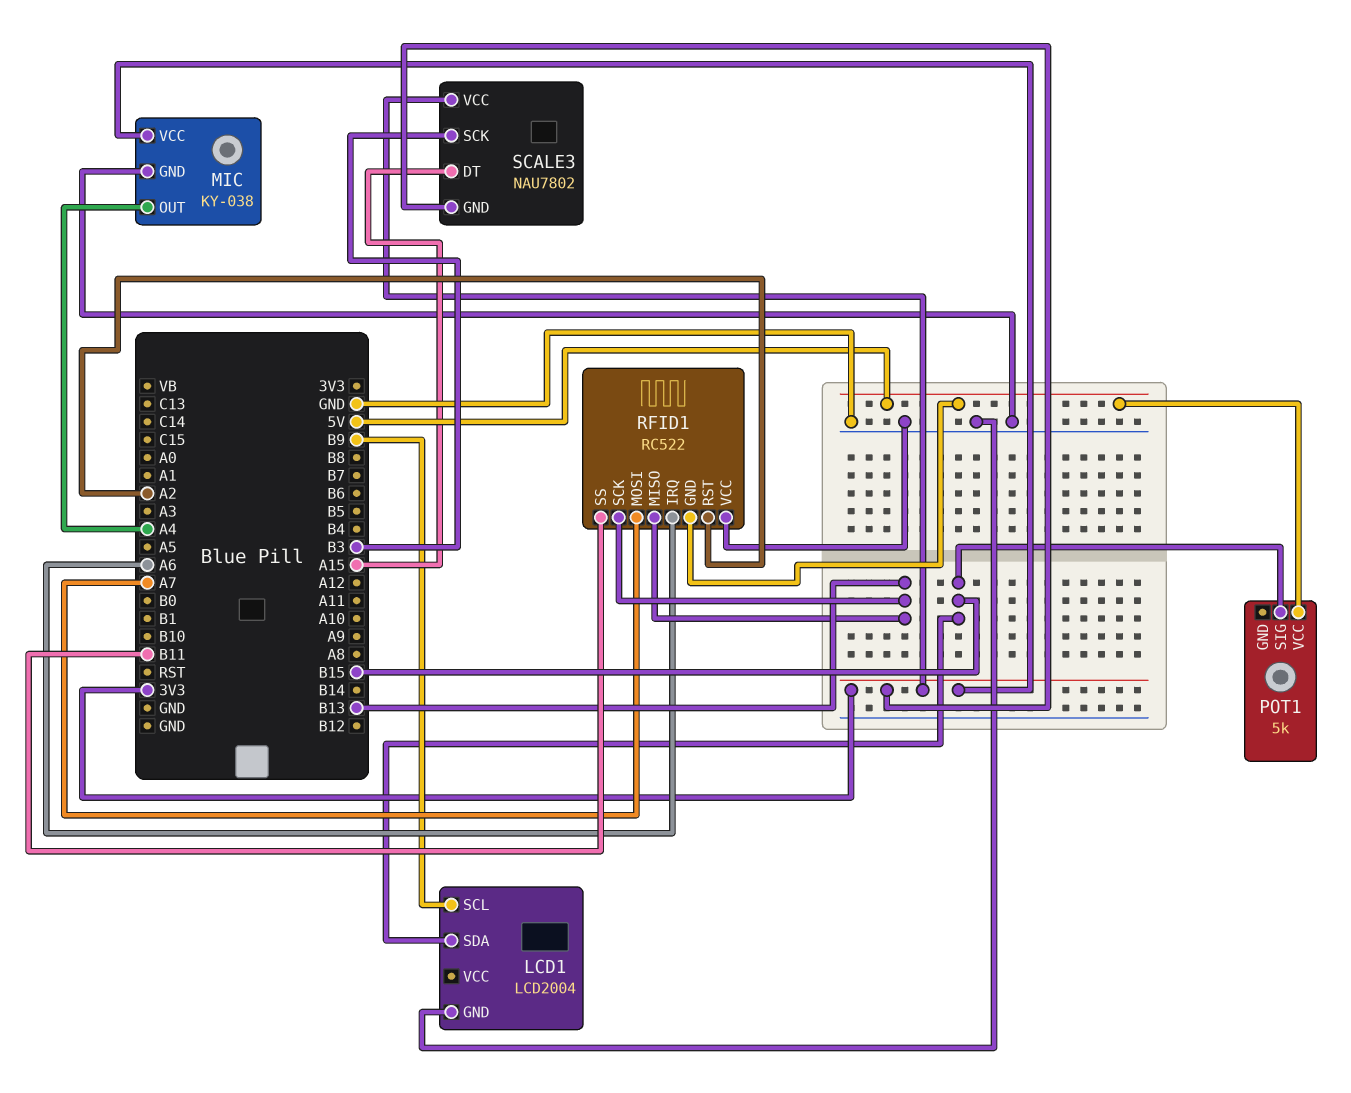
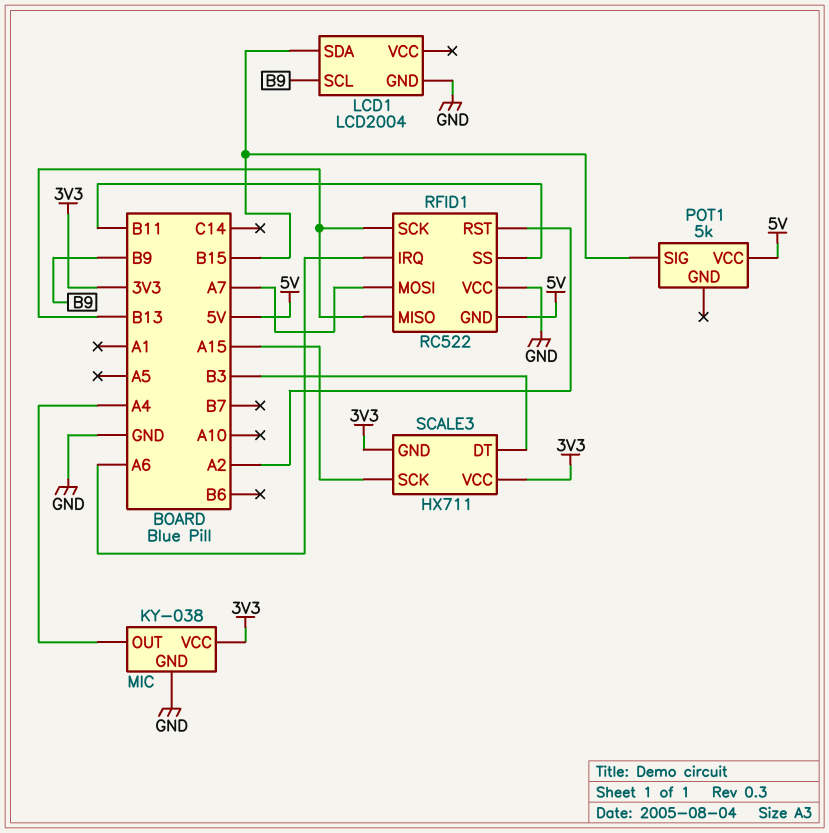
SCALE3: NAU7802 -> HX711
SCALE3 pin DT: A15 -> B3
SCALE3 pin SCK: B3 -> A15

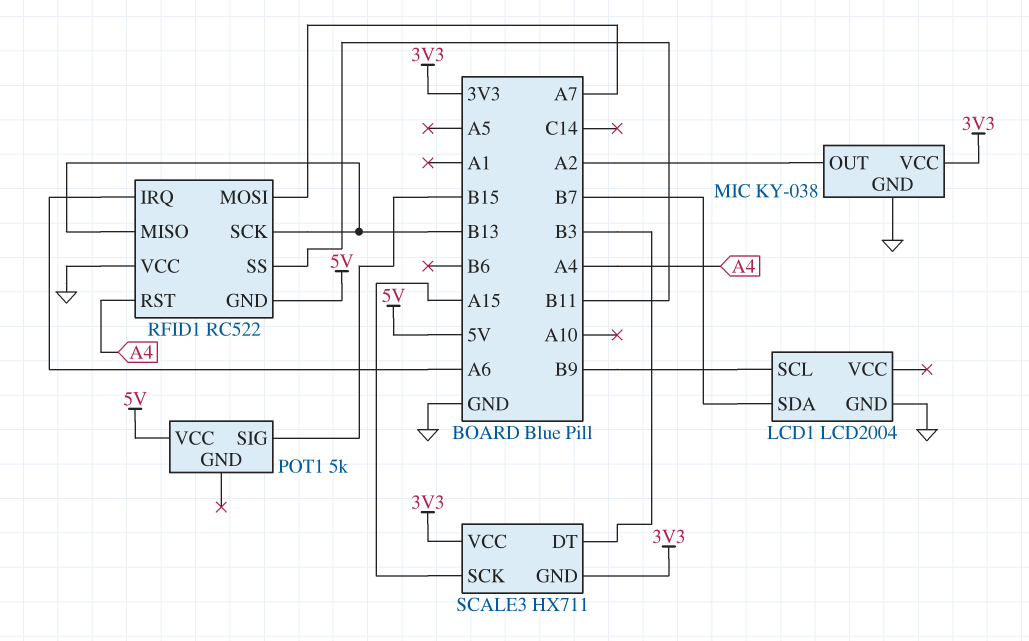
LCD1 pin SDA: B15 -> B7
MIC pin OUT: A4 -> A2
RFID1 pin RST: A2 -> A4

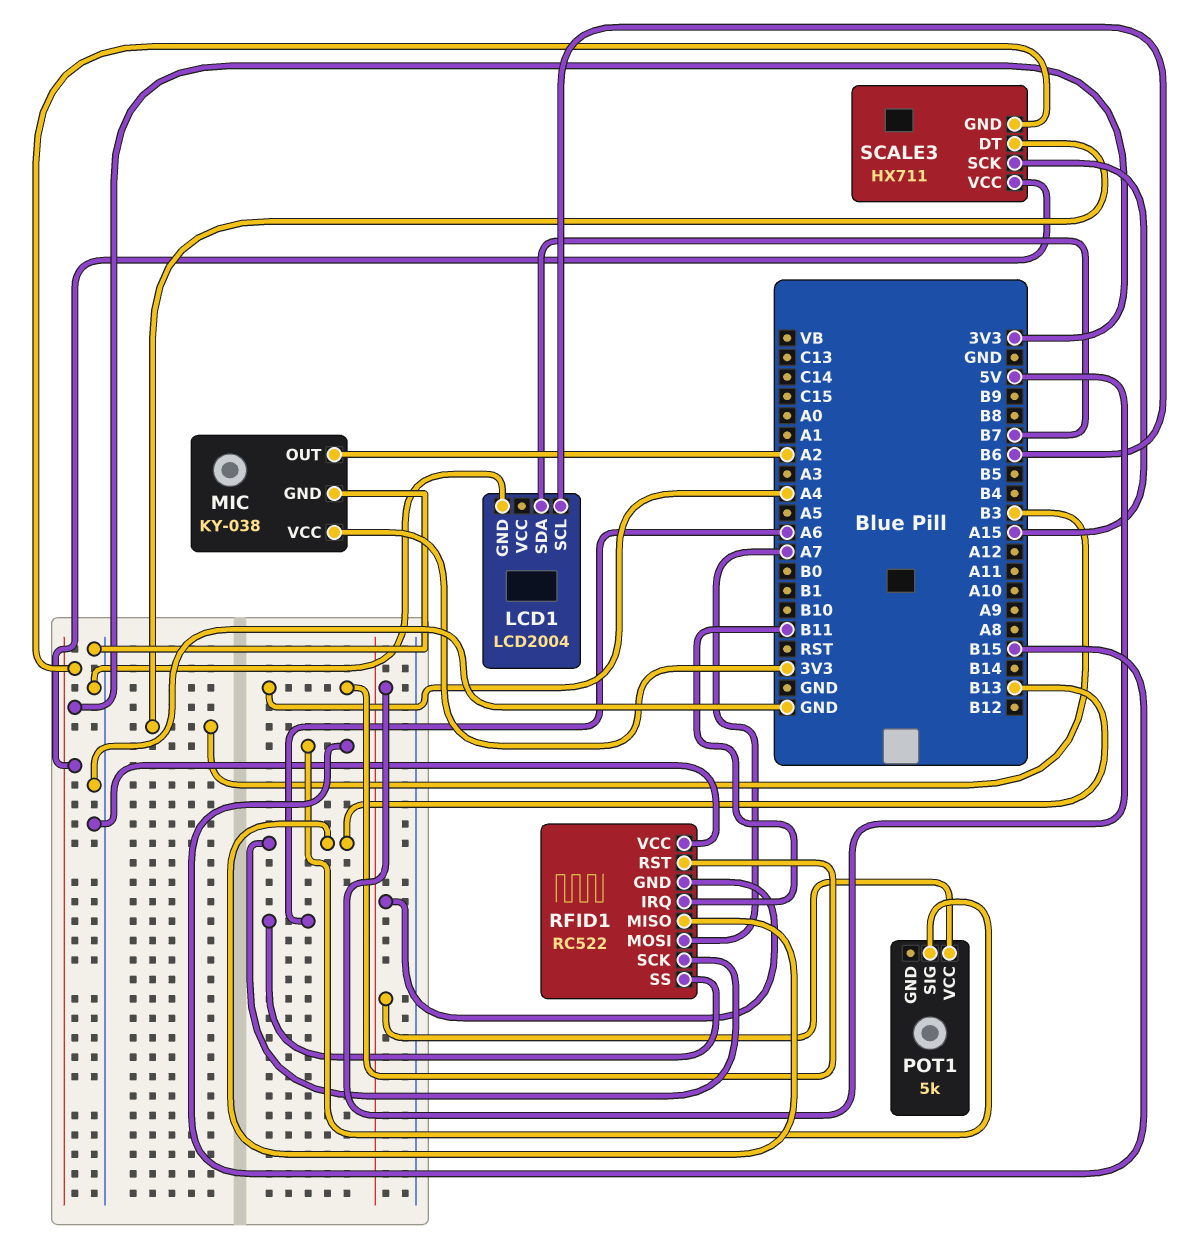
LCD1 pin SCL: B9 -> B6
RFID1 pin IRQ: A6 -> B11
RFID1 pin SS: B11 -> A6

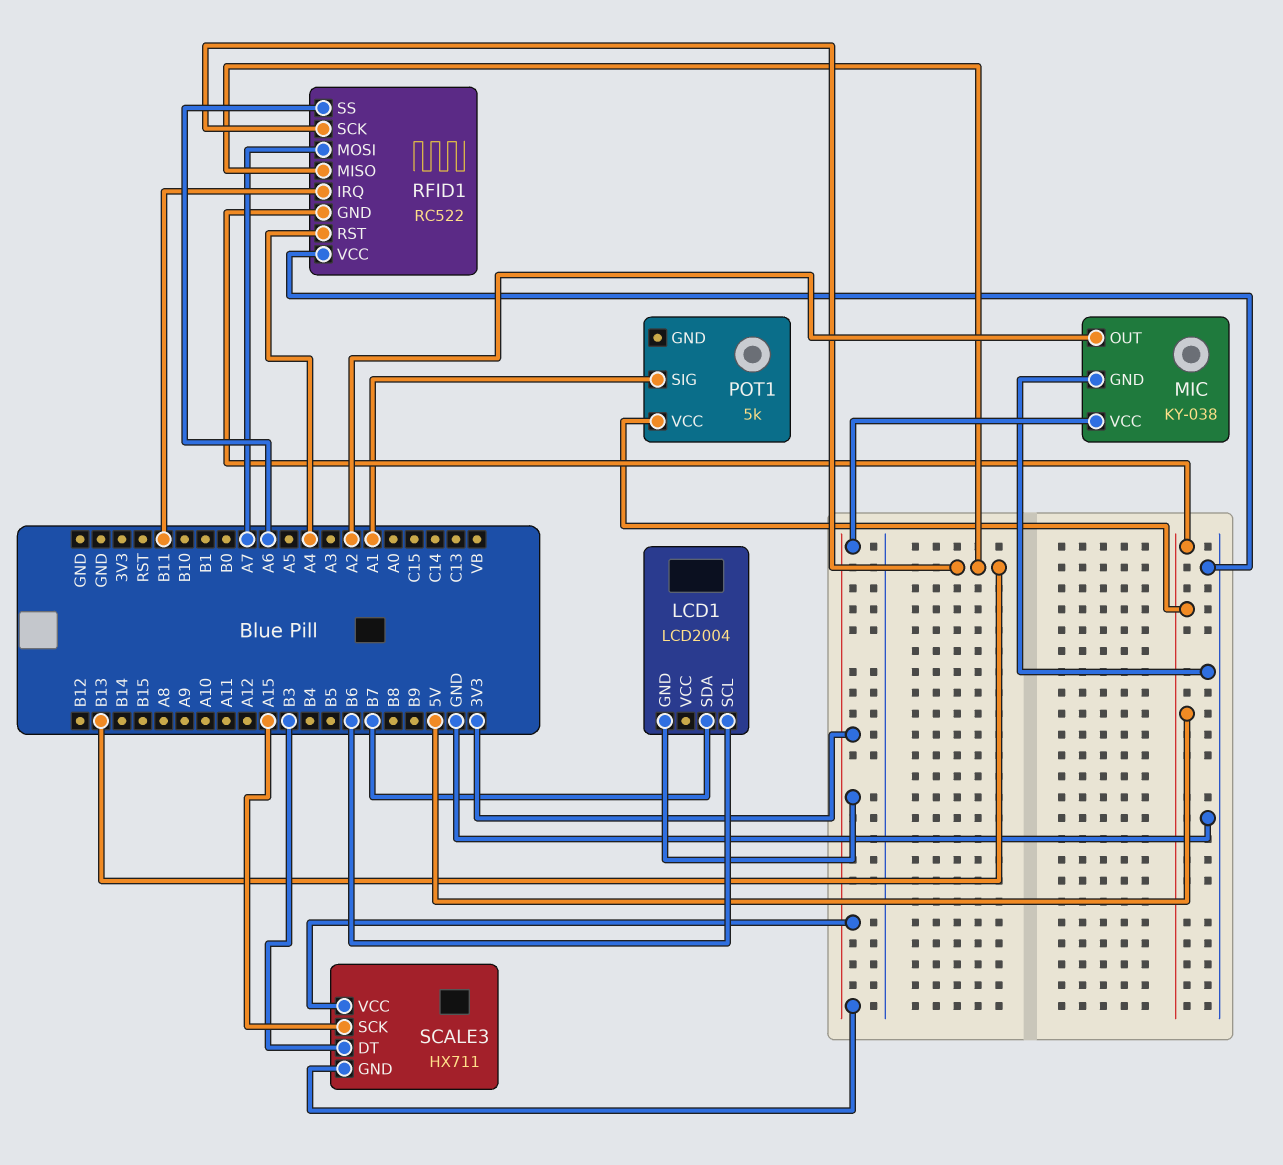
LCD1 pin GND: GND -> 3V3
POT1 pin SIG: B15 -> A1

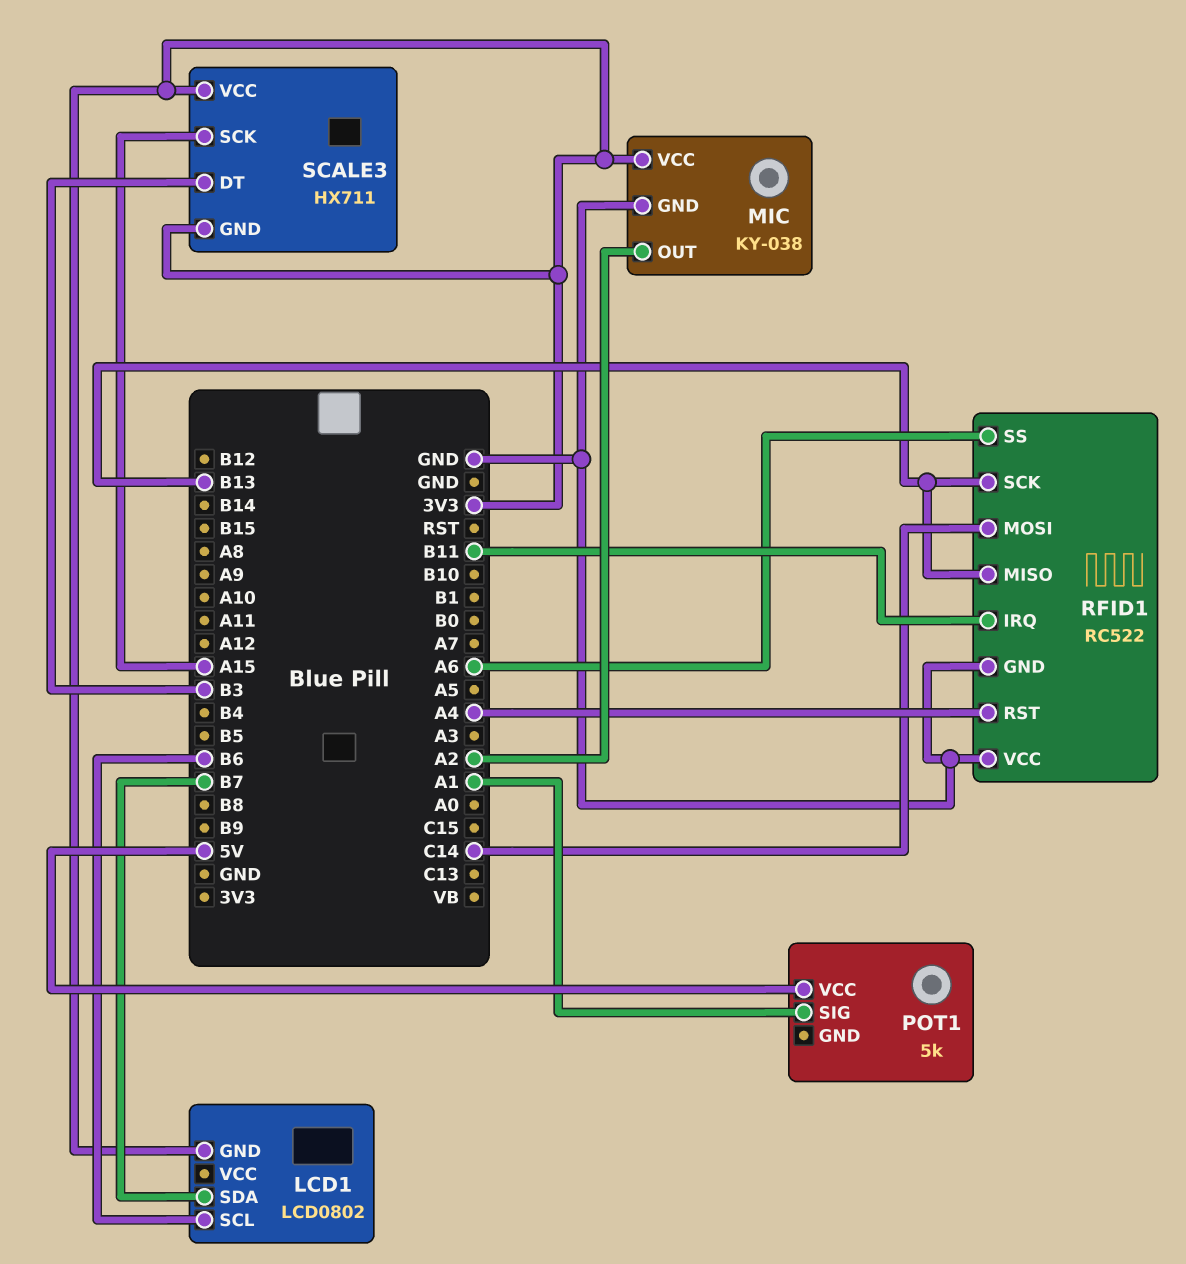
LCD1: LCD2004 -> LCD0802
RFID1 pin GND: 5V -> GND
RFID1 pin MOSI: A7 -> C14

